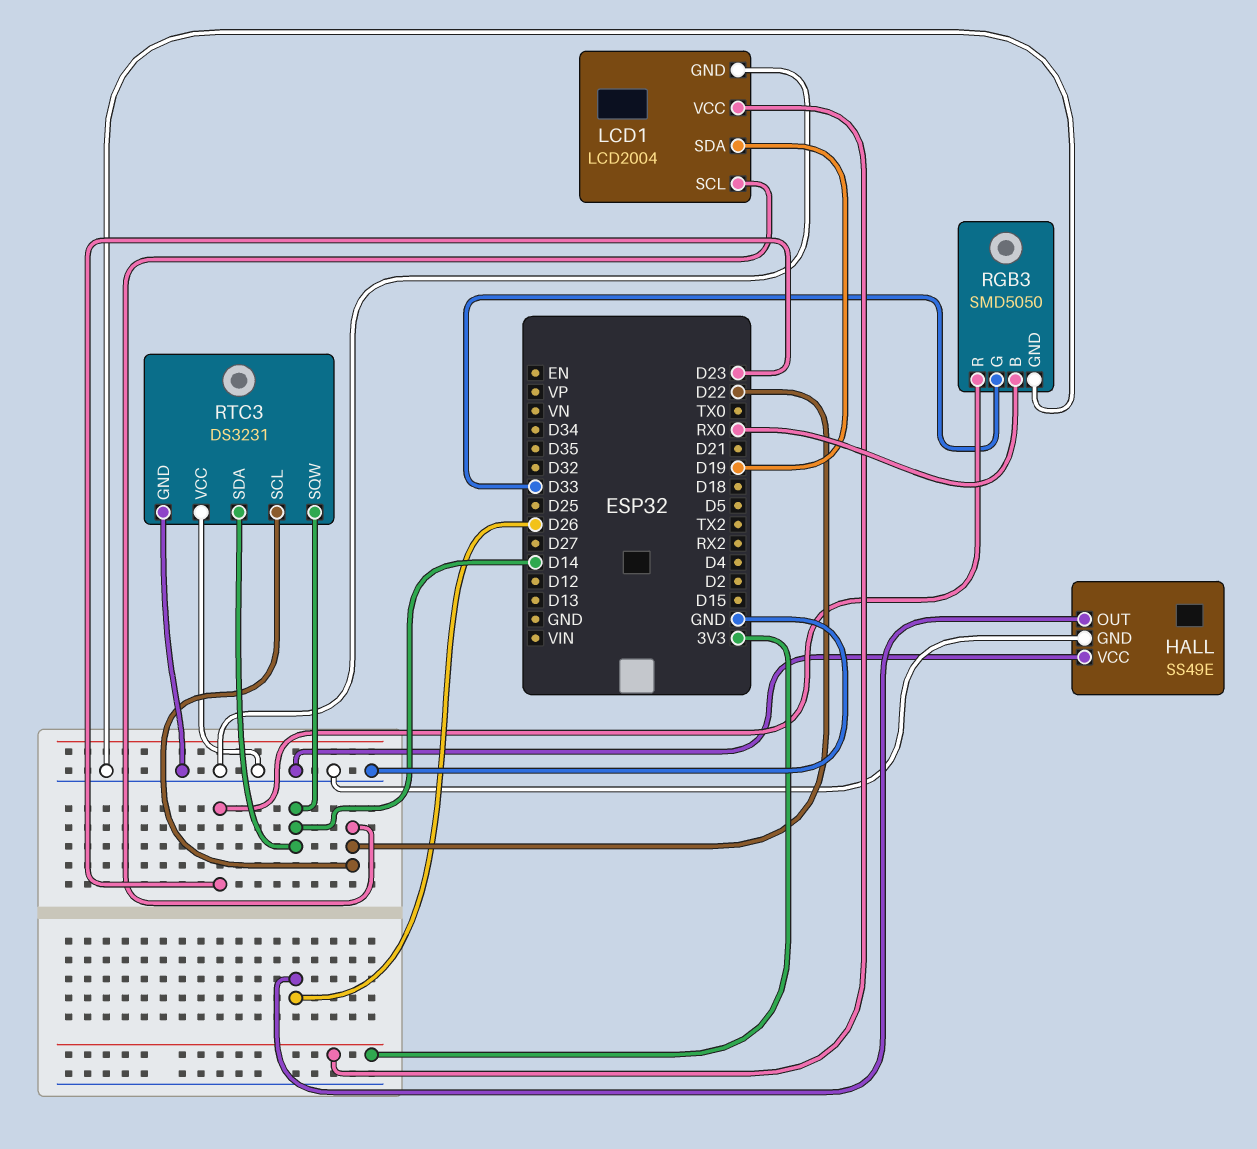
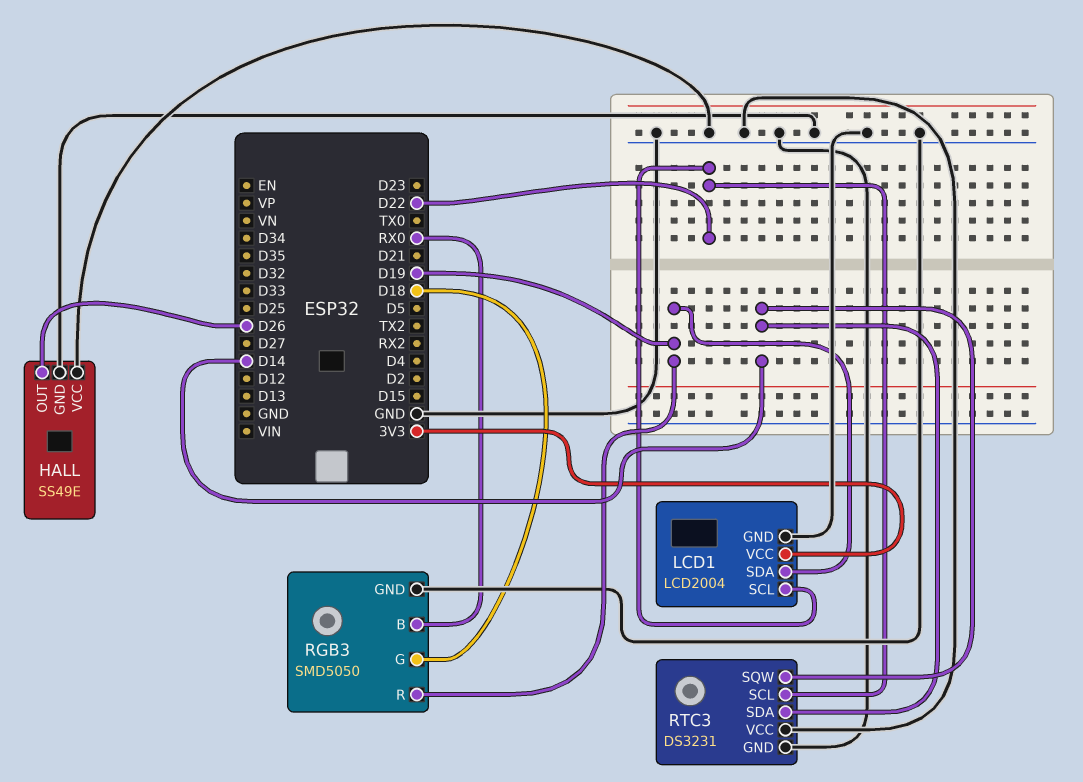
RGB3 pin G: D33 -> D18
RGB3 pin R: D23 -> D19

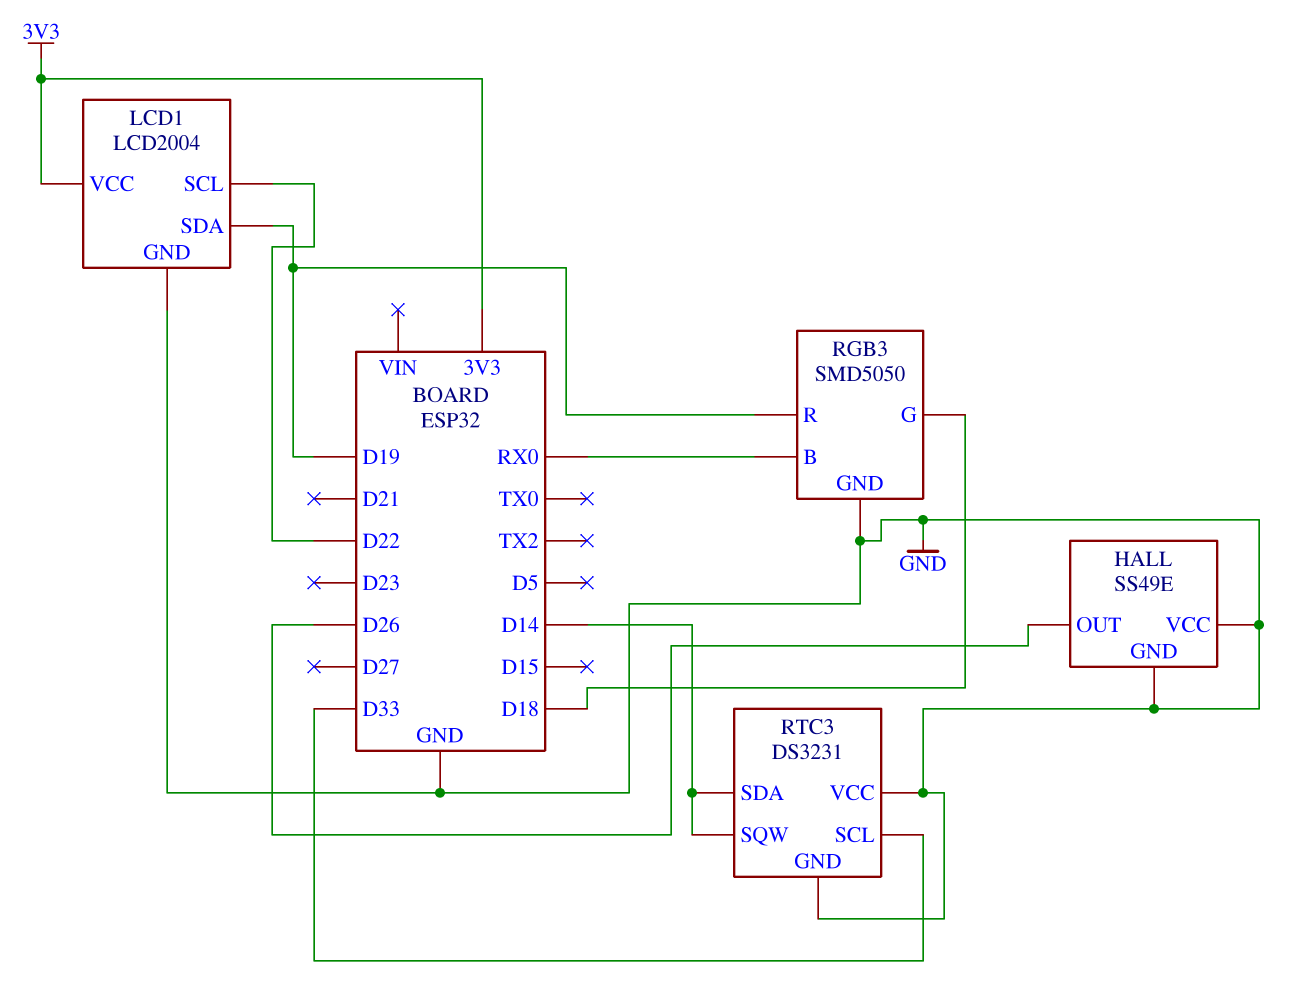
RTC3 pin SCL: D22 -> D33

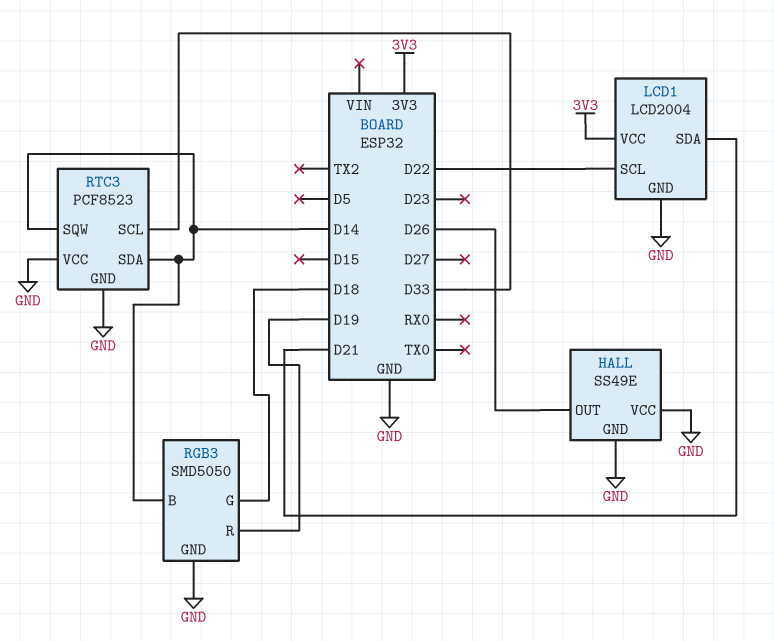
LCD1 pin SDA: D19 -> D21
RGB3 pin B: RX0 -> D14
RTC3: DS3231 -> PCF8523

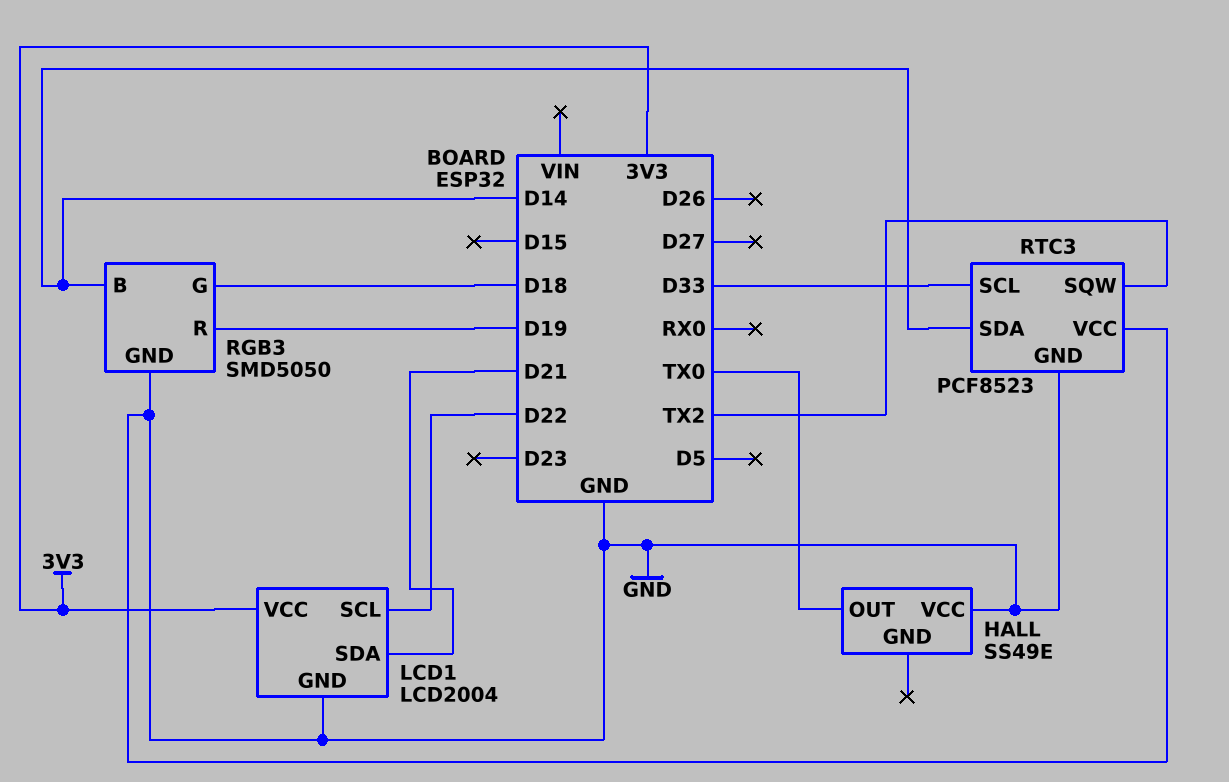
HALL pin GND: GND -> none
HALL pin OUT: D26 -> TX0
RTC3 pin SQW: D14 -> TX2

